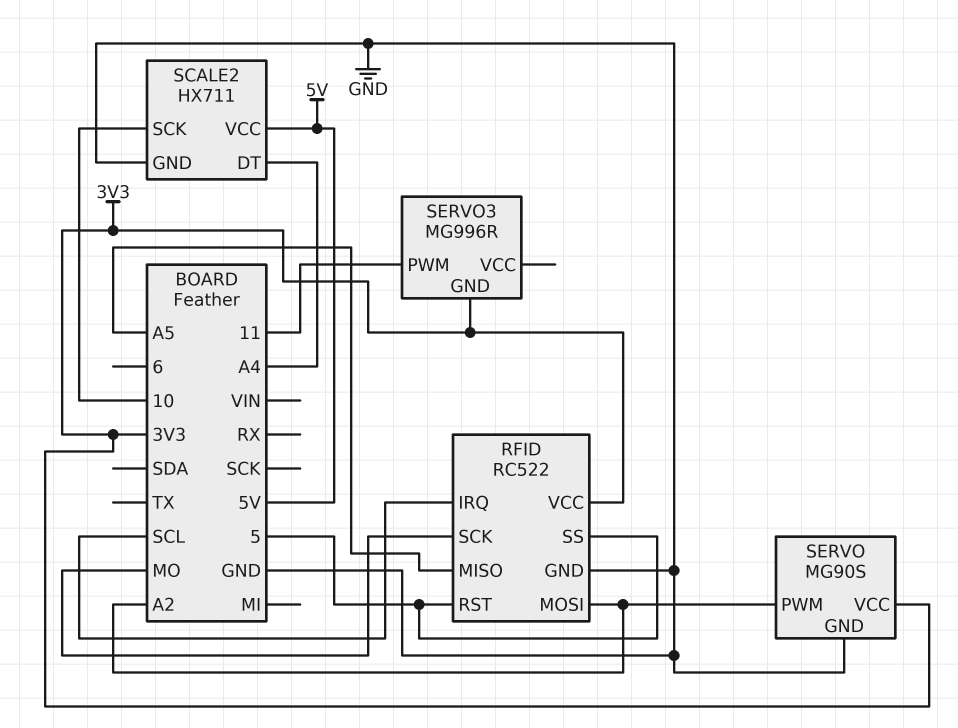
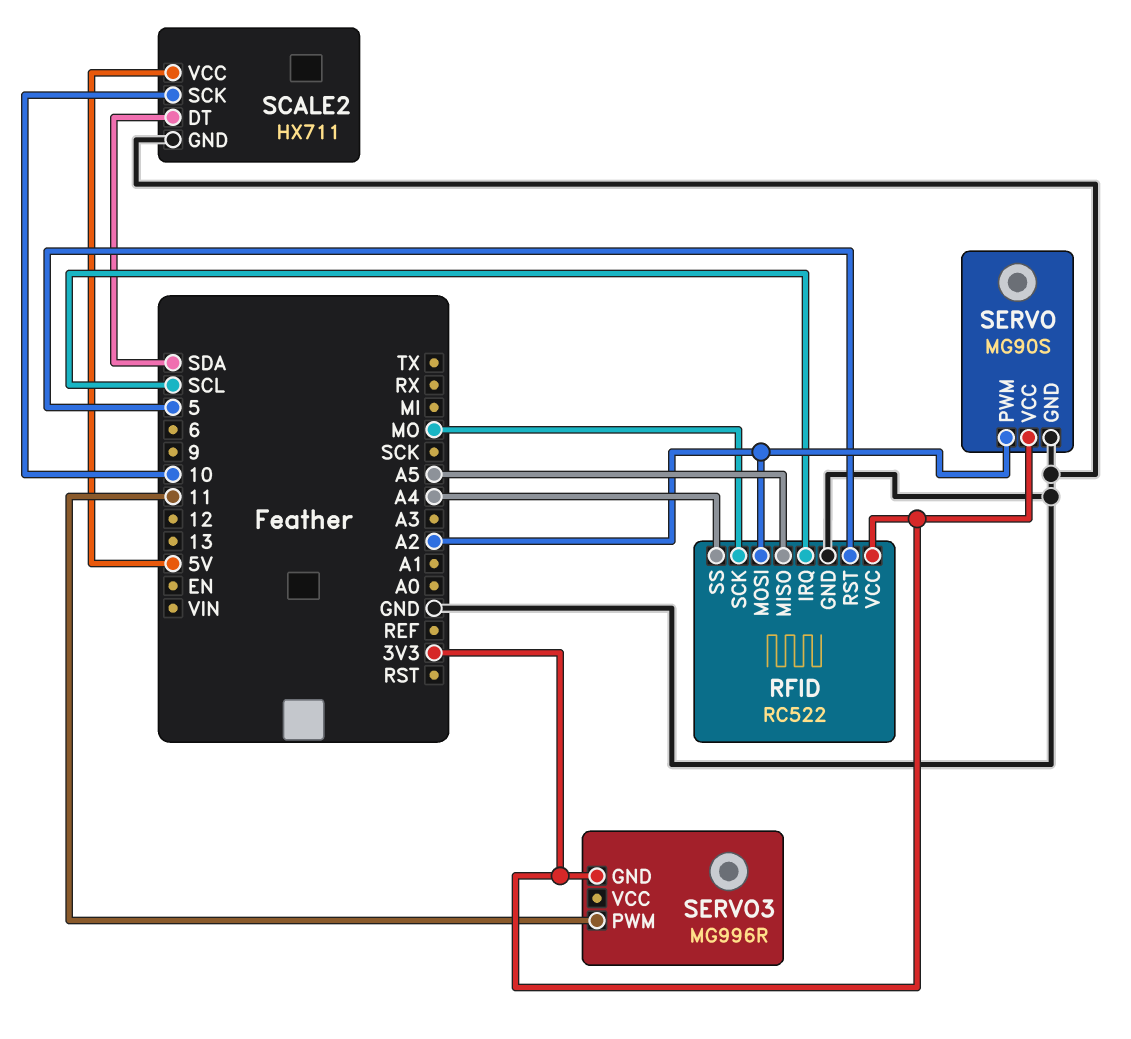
RFID pin SS: 5 -> A4
SCALE2 pin DT: A4 -> SDA

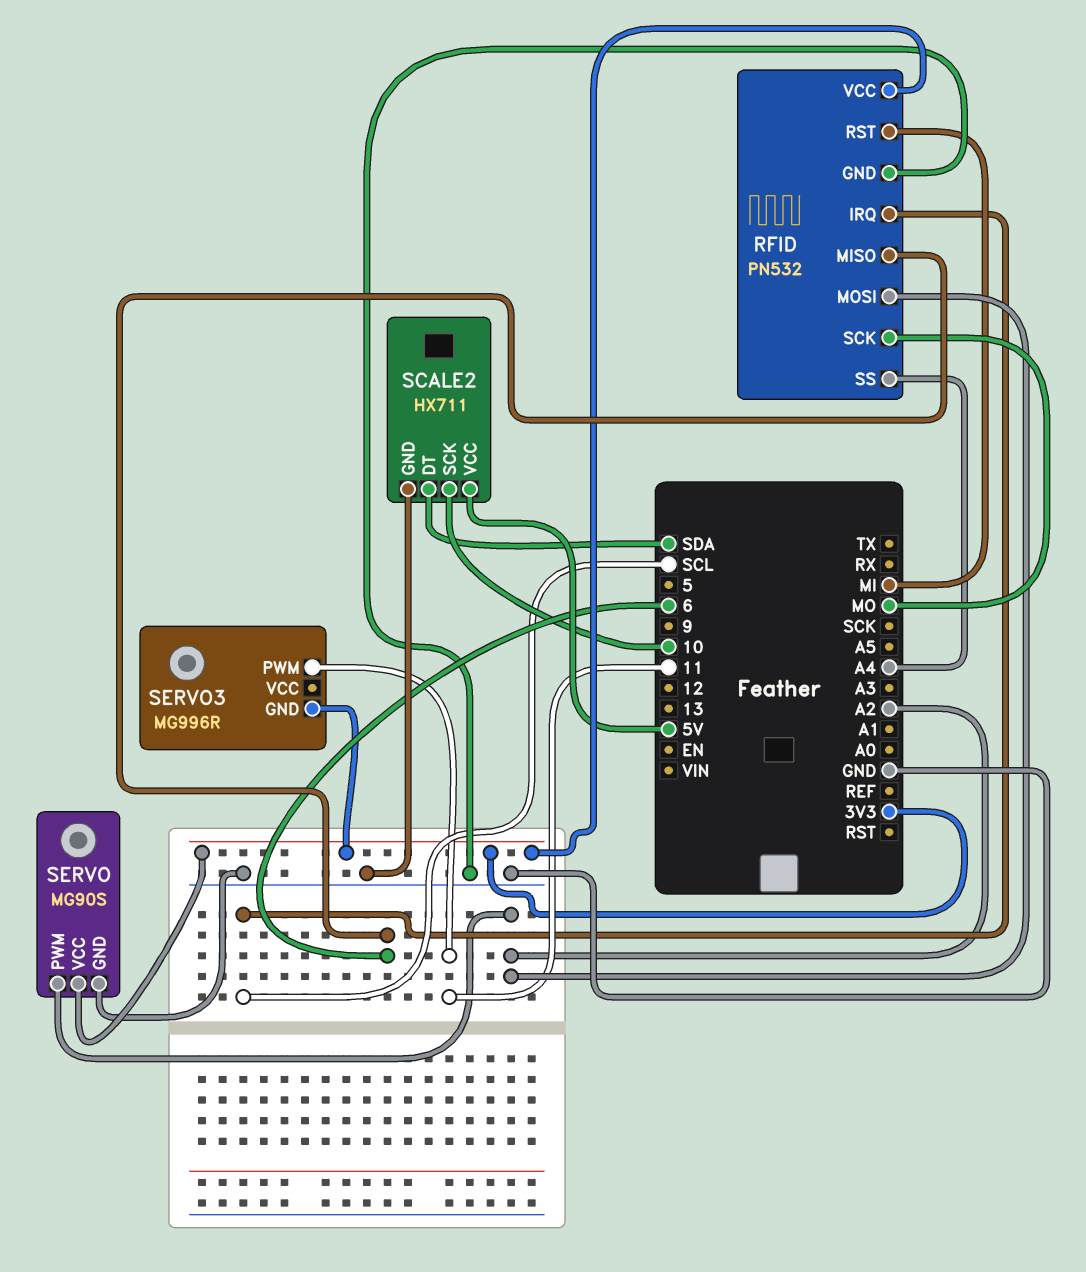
RFID: RC522 -> PN532
RFID pin MISO: A5 -> 6
RFID pin RST: 5 -> MI

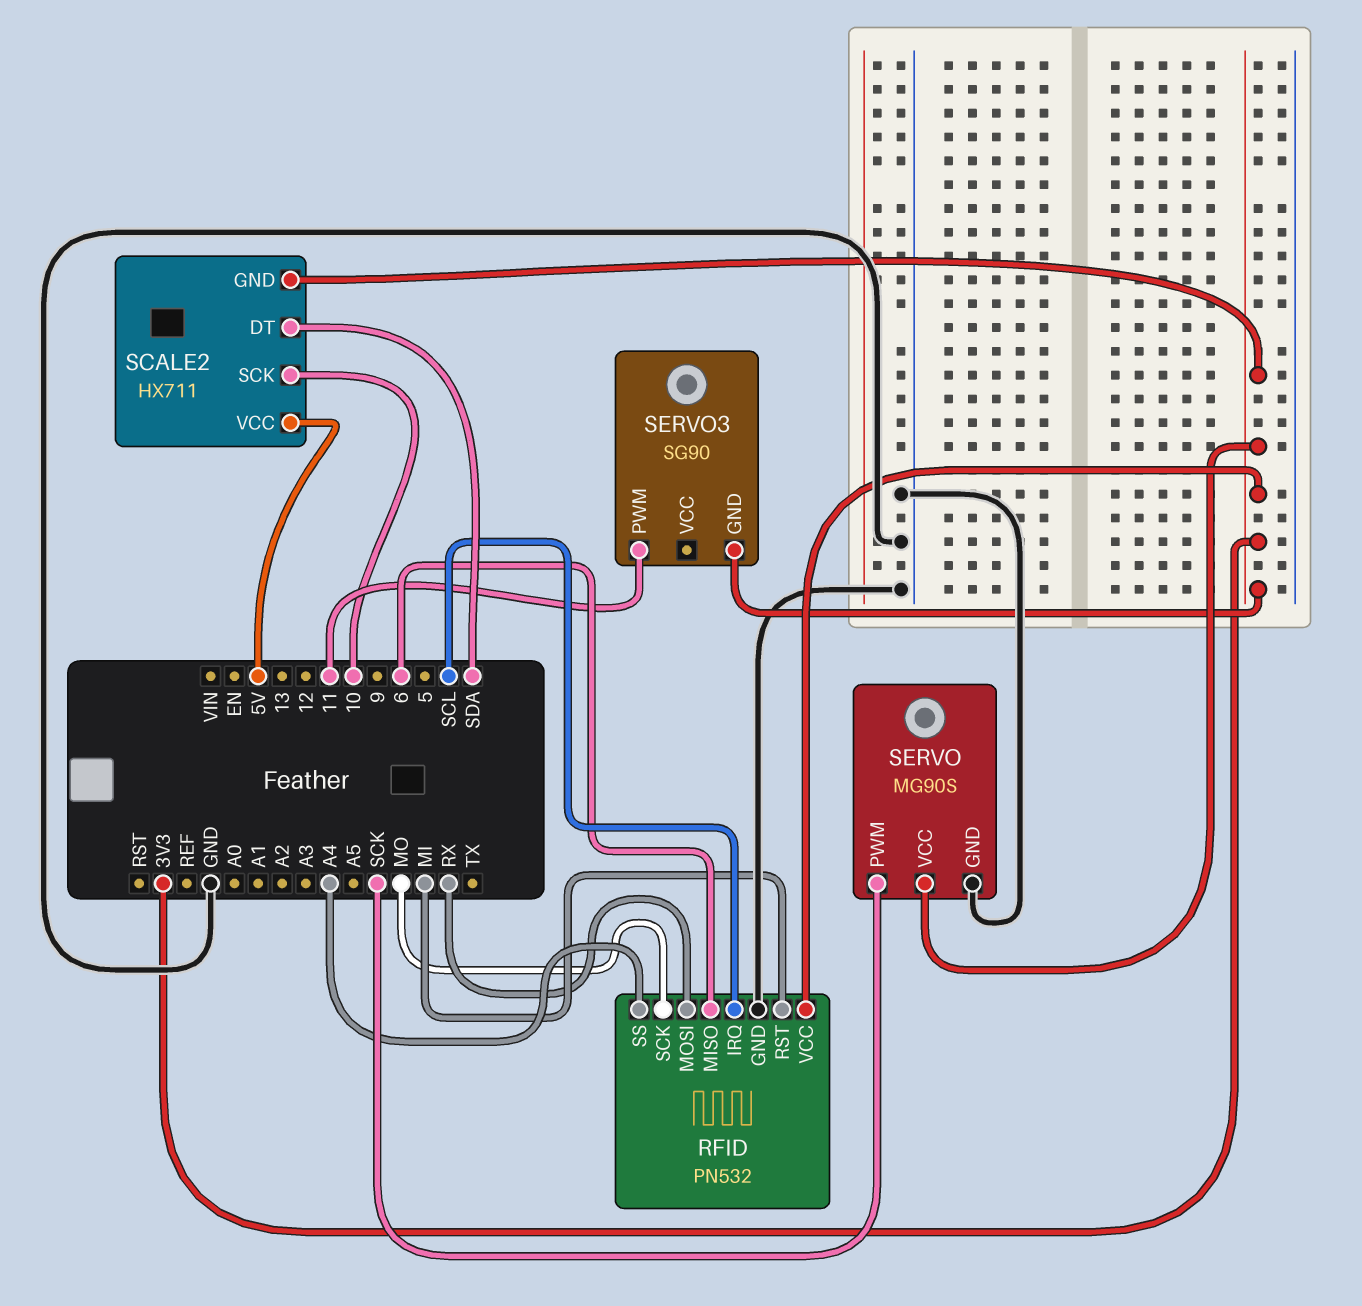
RFID pin MOSI: A2 -> RX
SCALE2 pin GND: GND -> 3V3
SERVO pin PWM: A2 -> SCK
SERVO3: MG996R -> SG90

